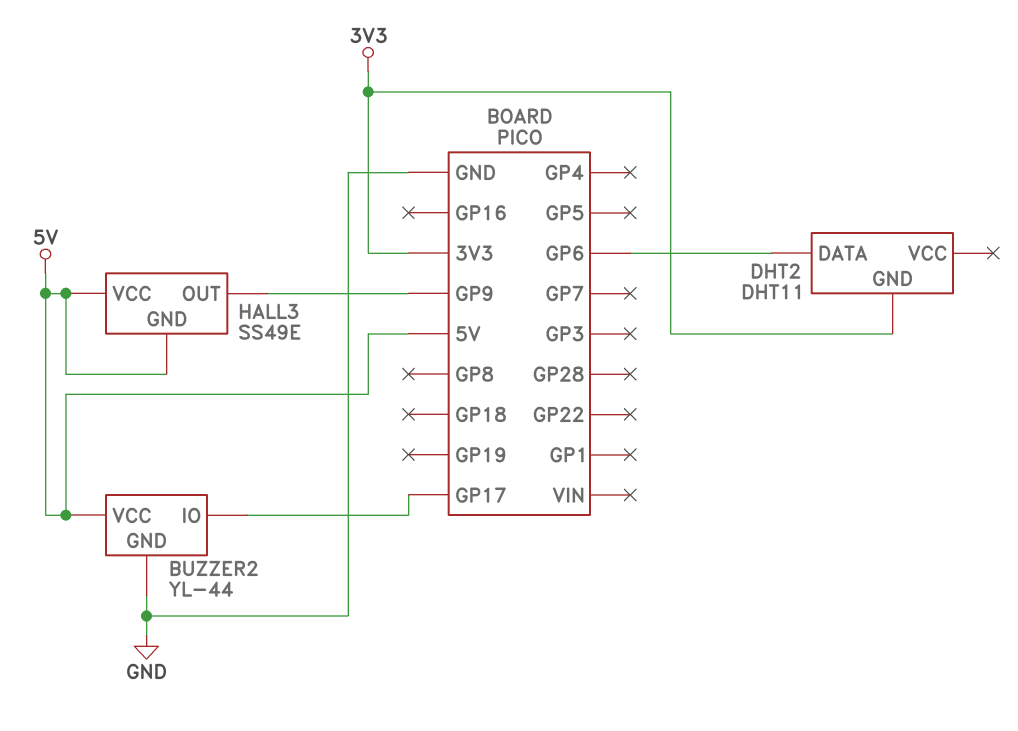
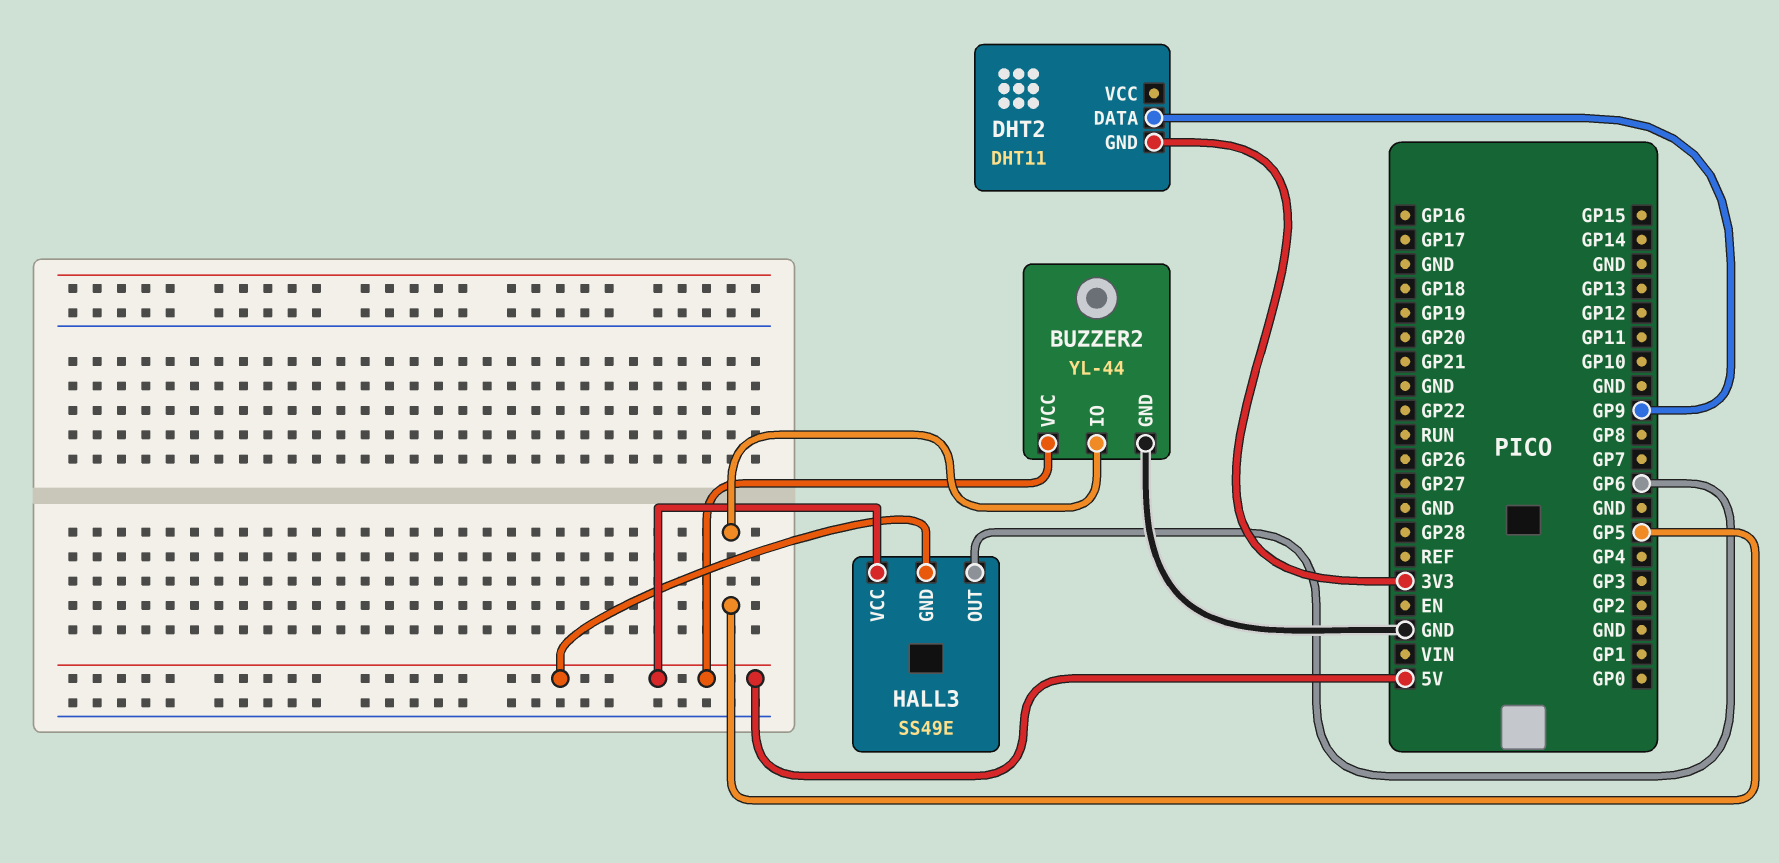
BUZZER2 pin IO: GP17 -> GP5
DHT2 pin DATA: GP6 -> GP9
HALL3 pin OUT: GP9 -> GP6

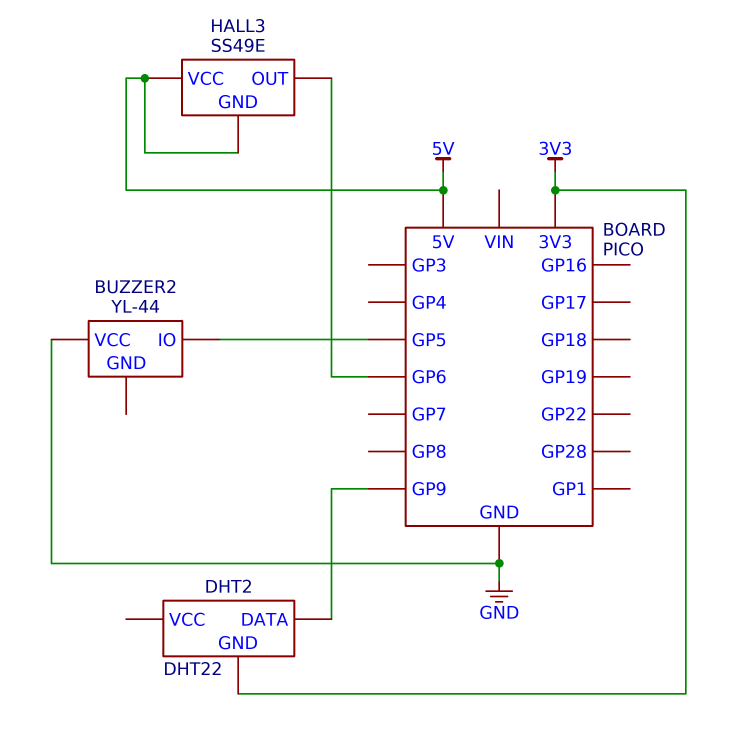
BUZZER2 pin GND: GND -> none
BUZZER2 pin VCC: 5V -> GND
DHT2: DHT11 -> DHT22

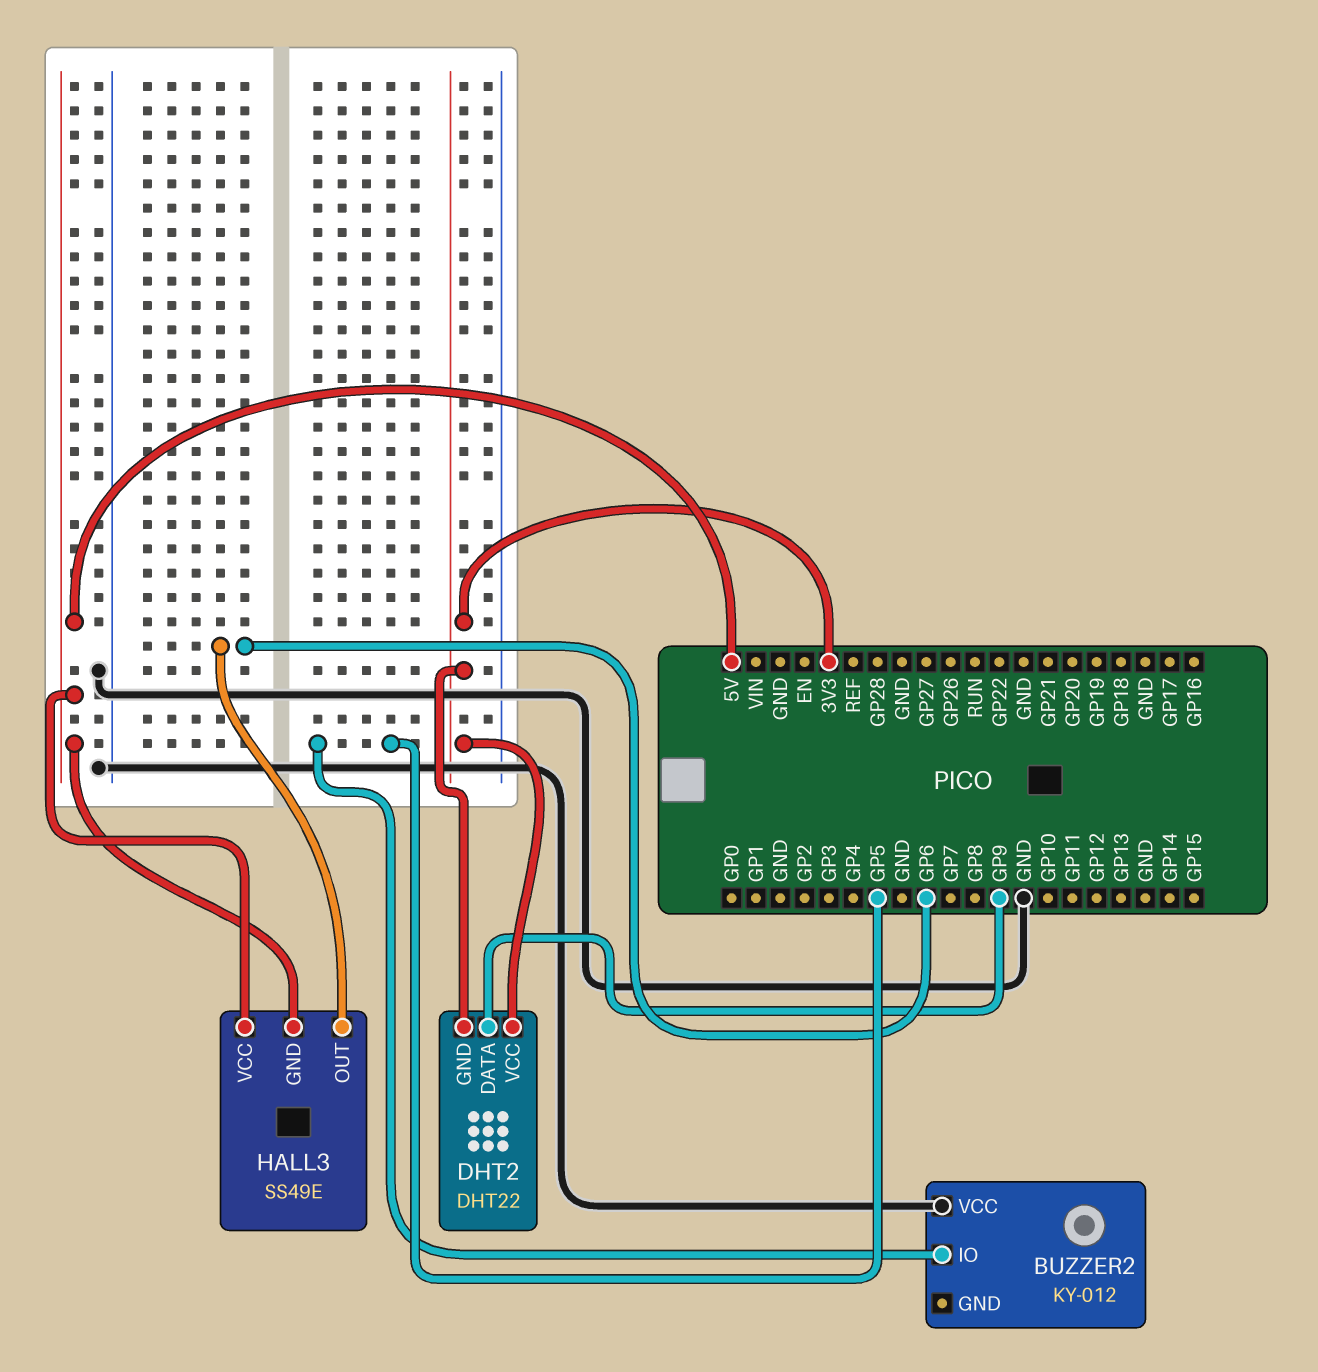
BUZZER2: YL-44 -> KY-012
DHT2 pin VCC: none -> 3V3

